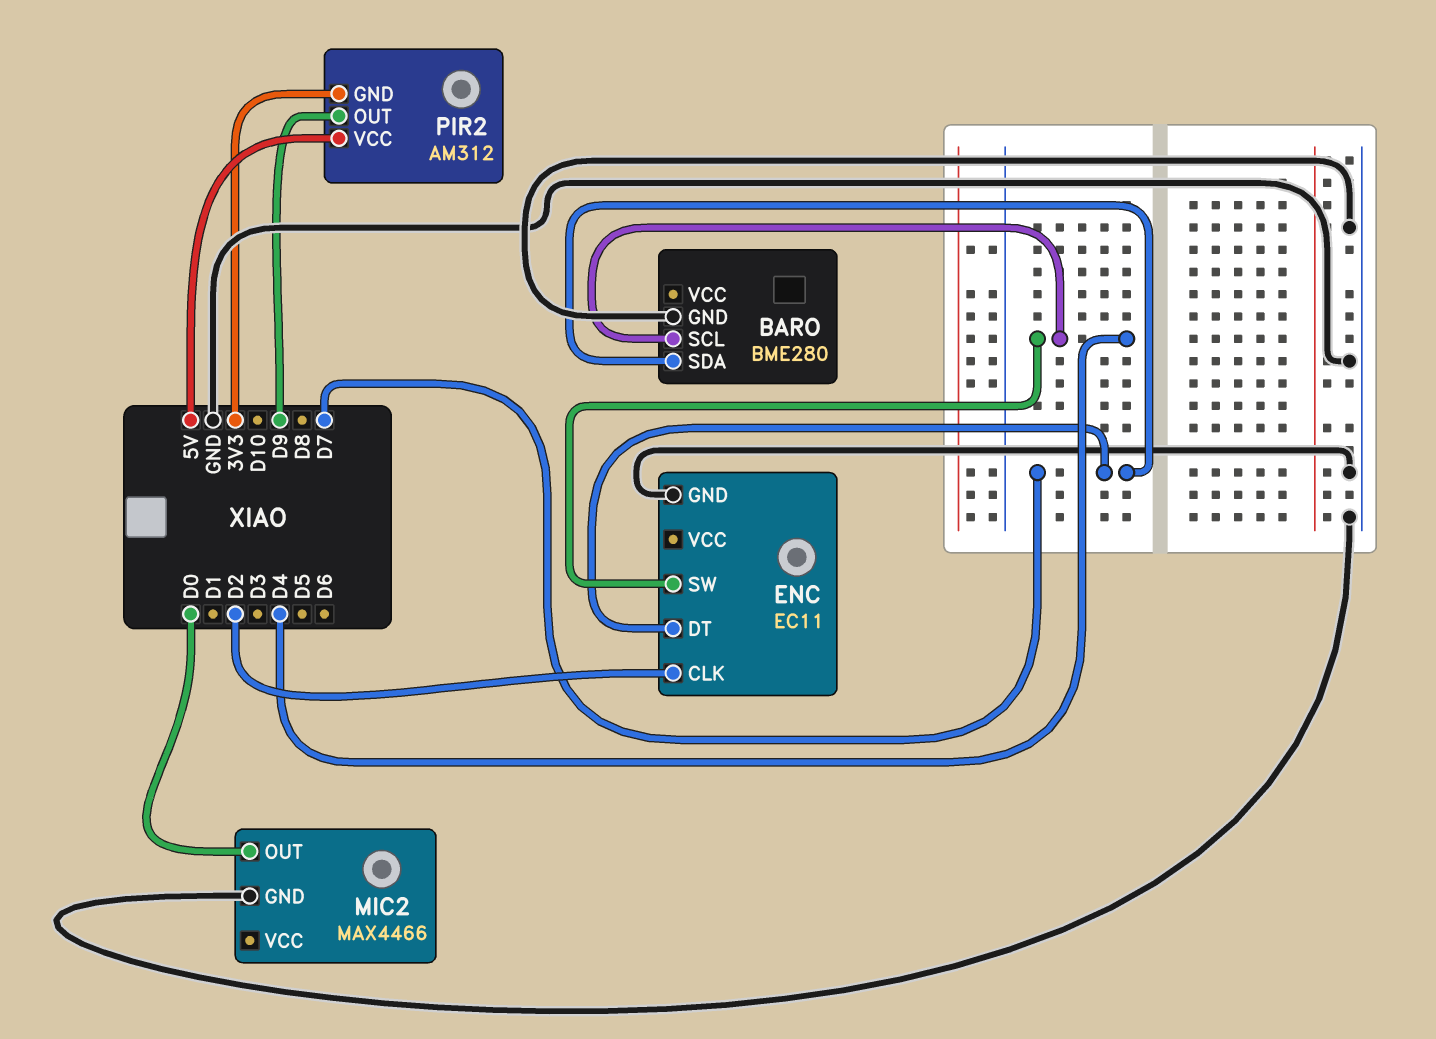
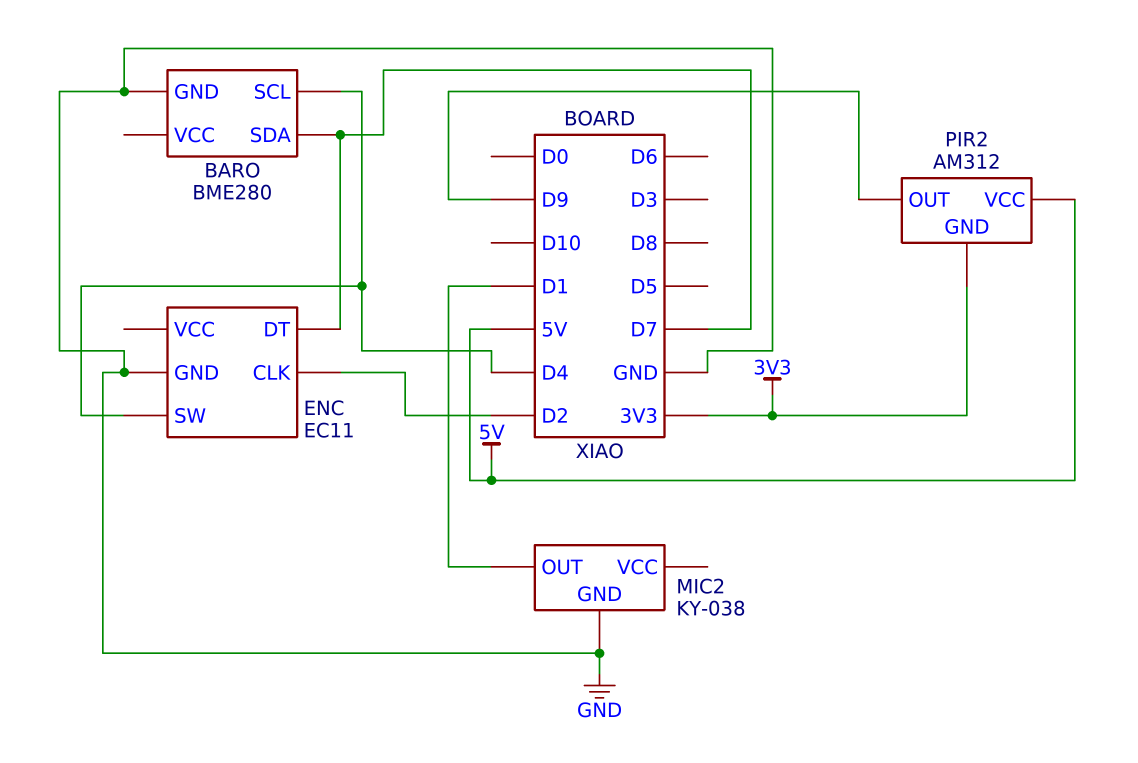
MIC2: MAX4466 -> KY-038
MIC2 pin OUT: D0 -> D1

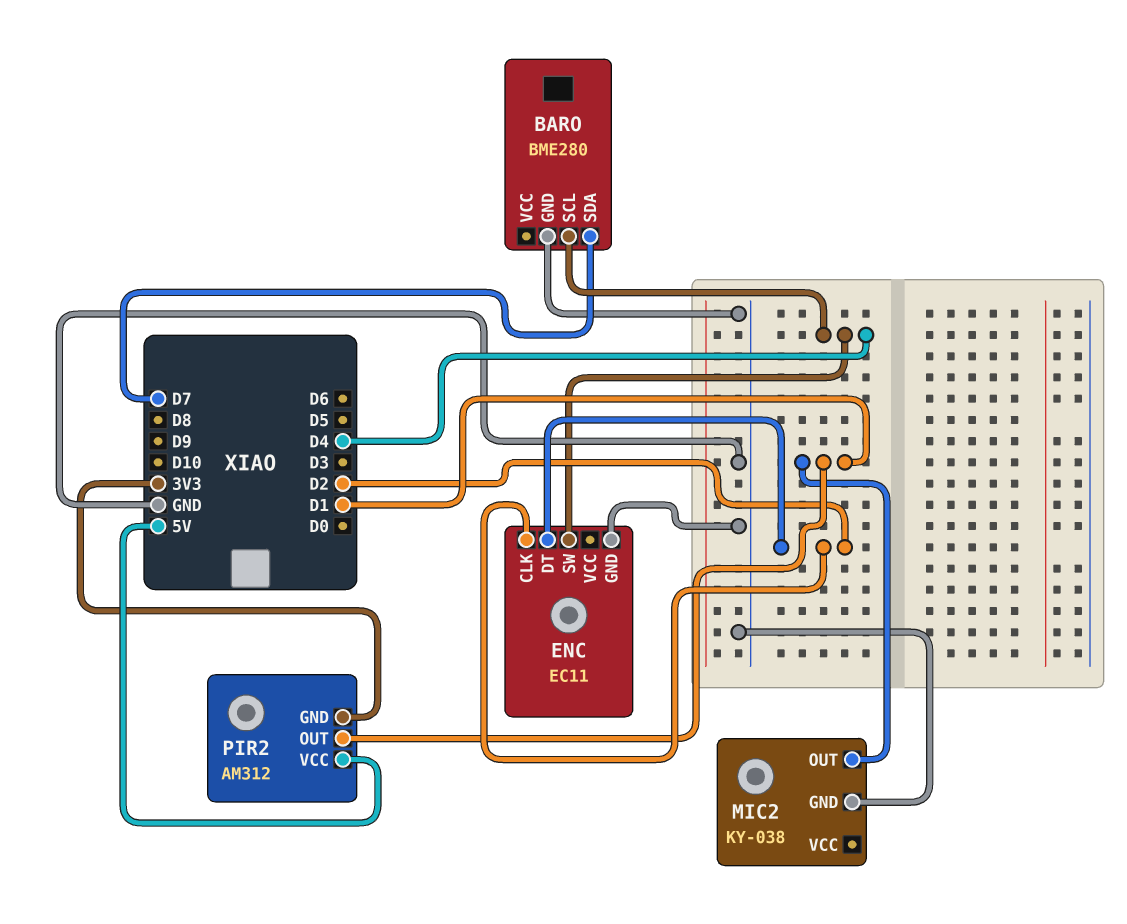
ENC pin DT: D7 -> D2
PIR2 pin OUT: D9 -> D1

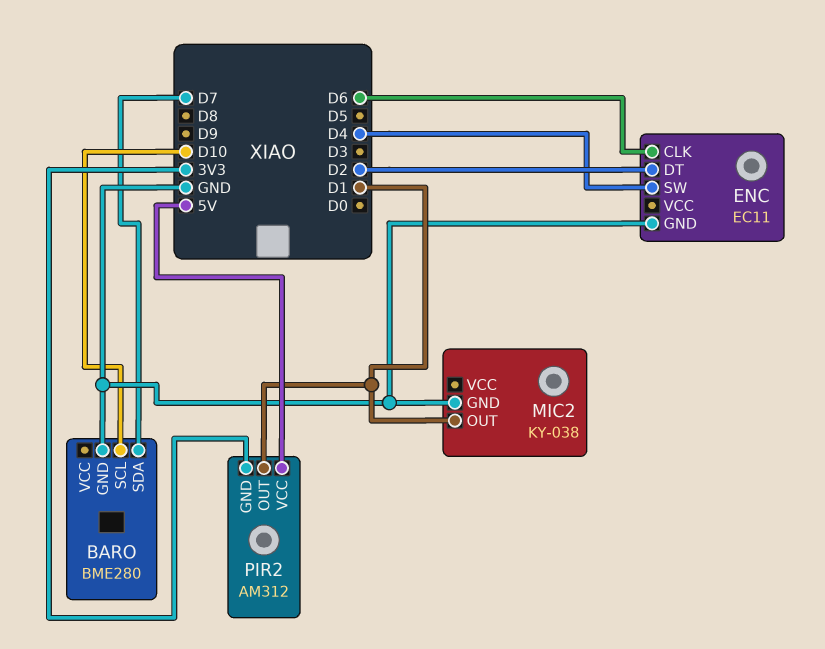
BARO pin SCL: D4 -> D10
ENC pin CLK: D2 -> D6

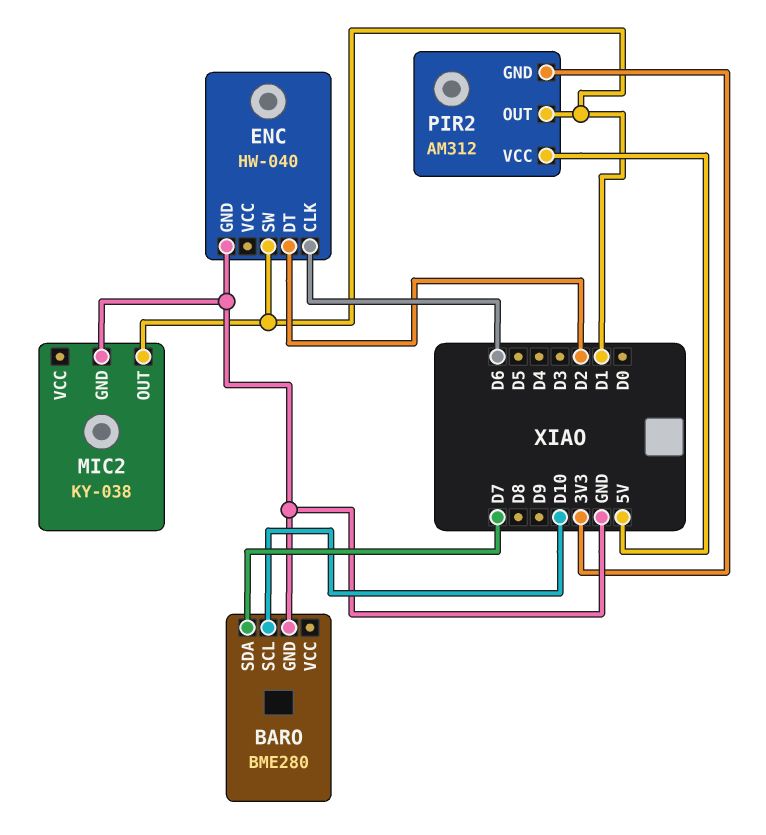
ENC: EC11 -> HW-040
ENC pin SW: D4 -> D1

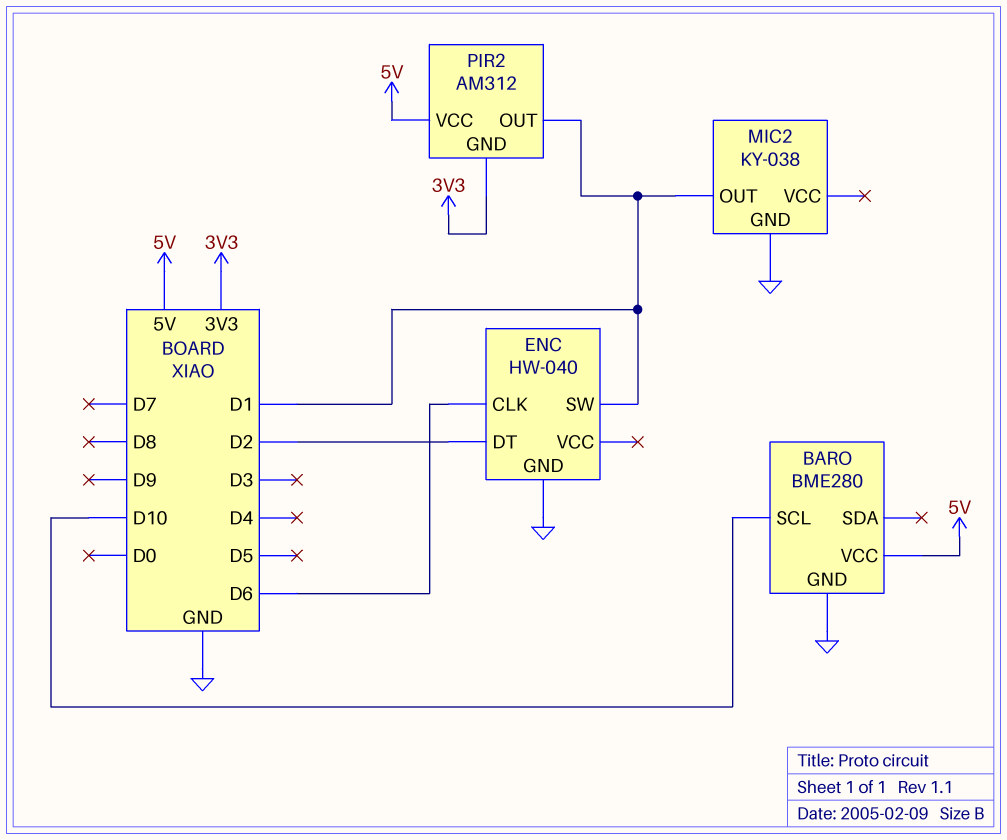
BARO pin SDA: D7 -> none
BARO pin VCC: none -> 5V

